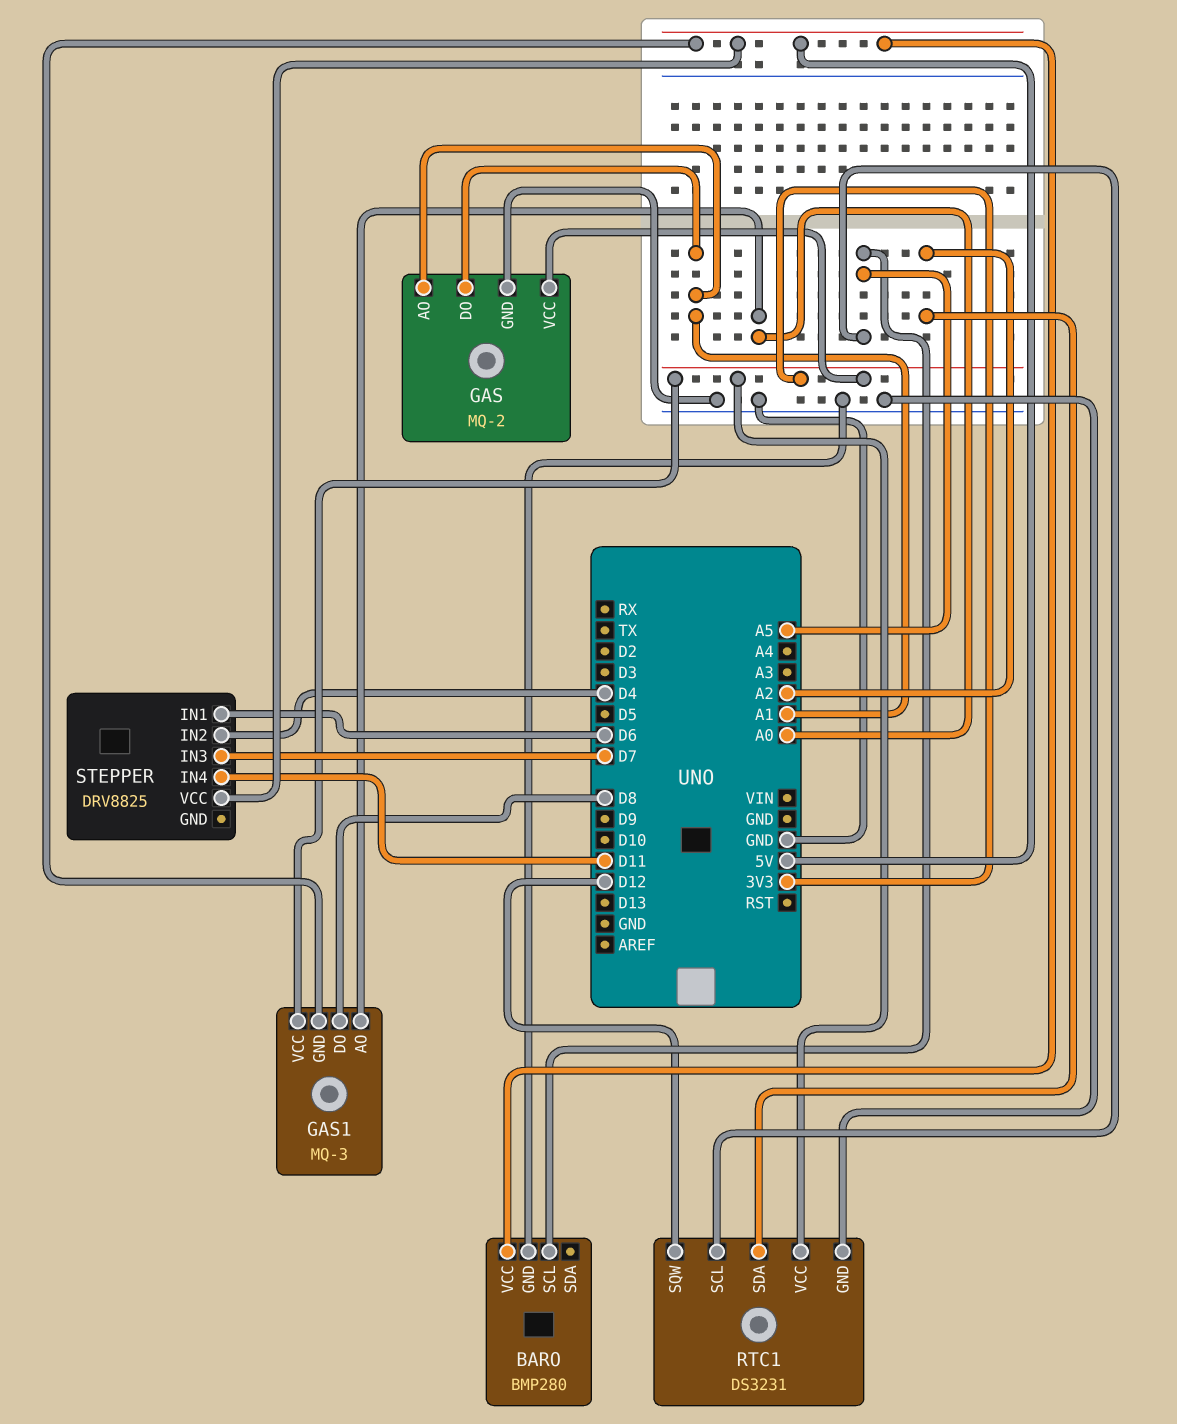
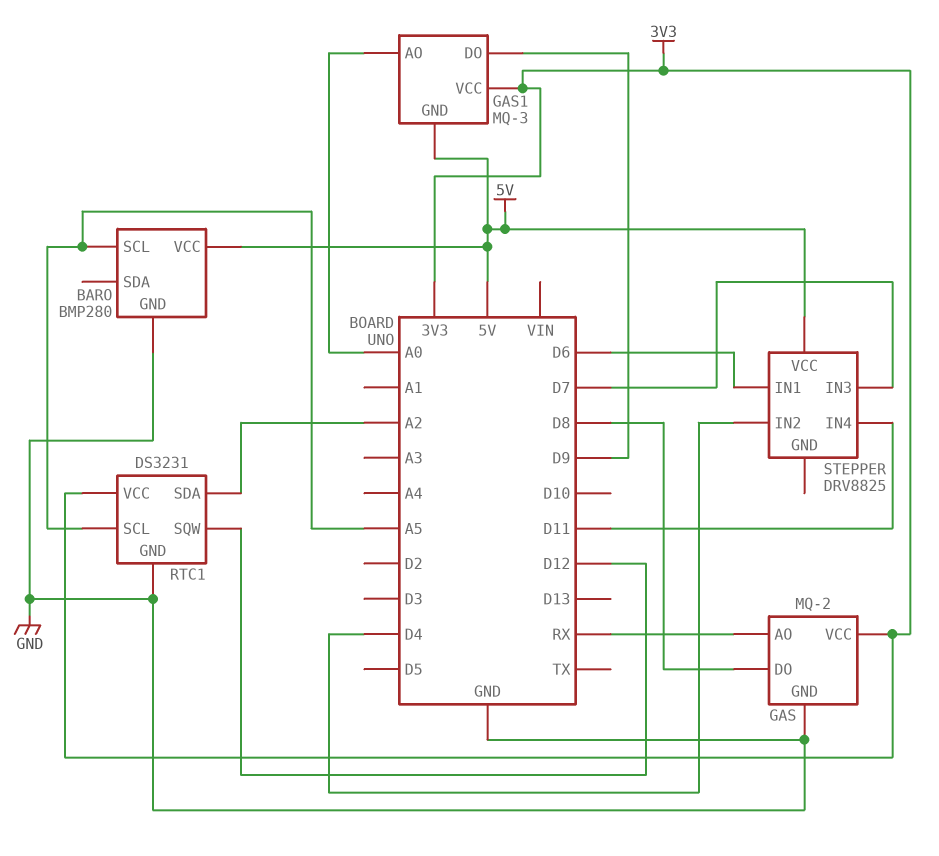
GAS pin AO: A1 -> RX
GAS pin DO: A1 -> D8
GAS1 pin DO: D8 -> D9

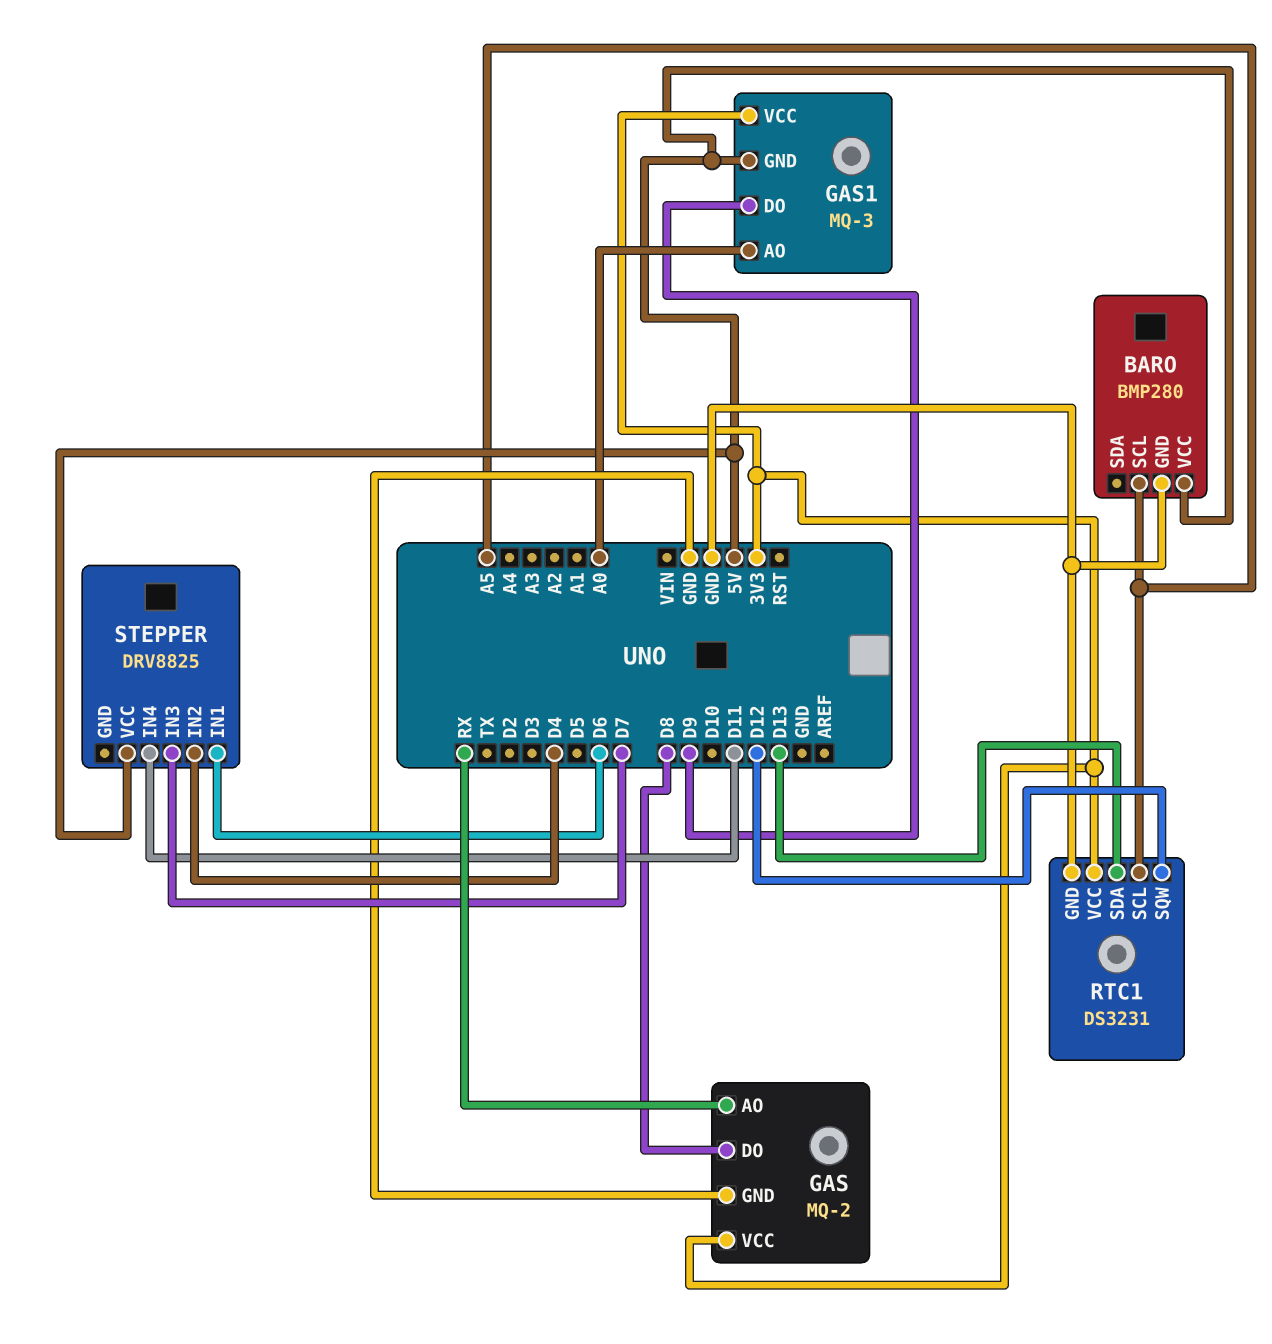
RTC1 pin SDA: A2 -> D13

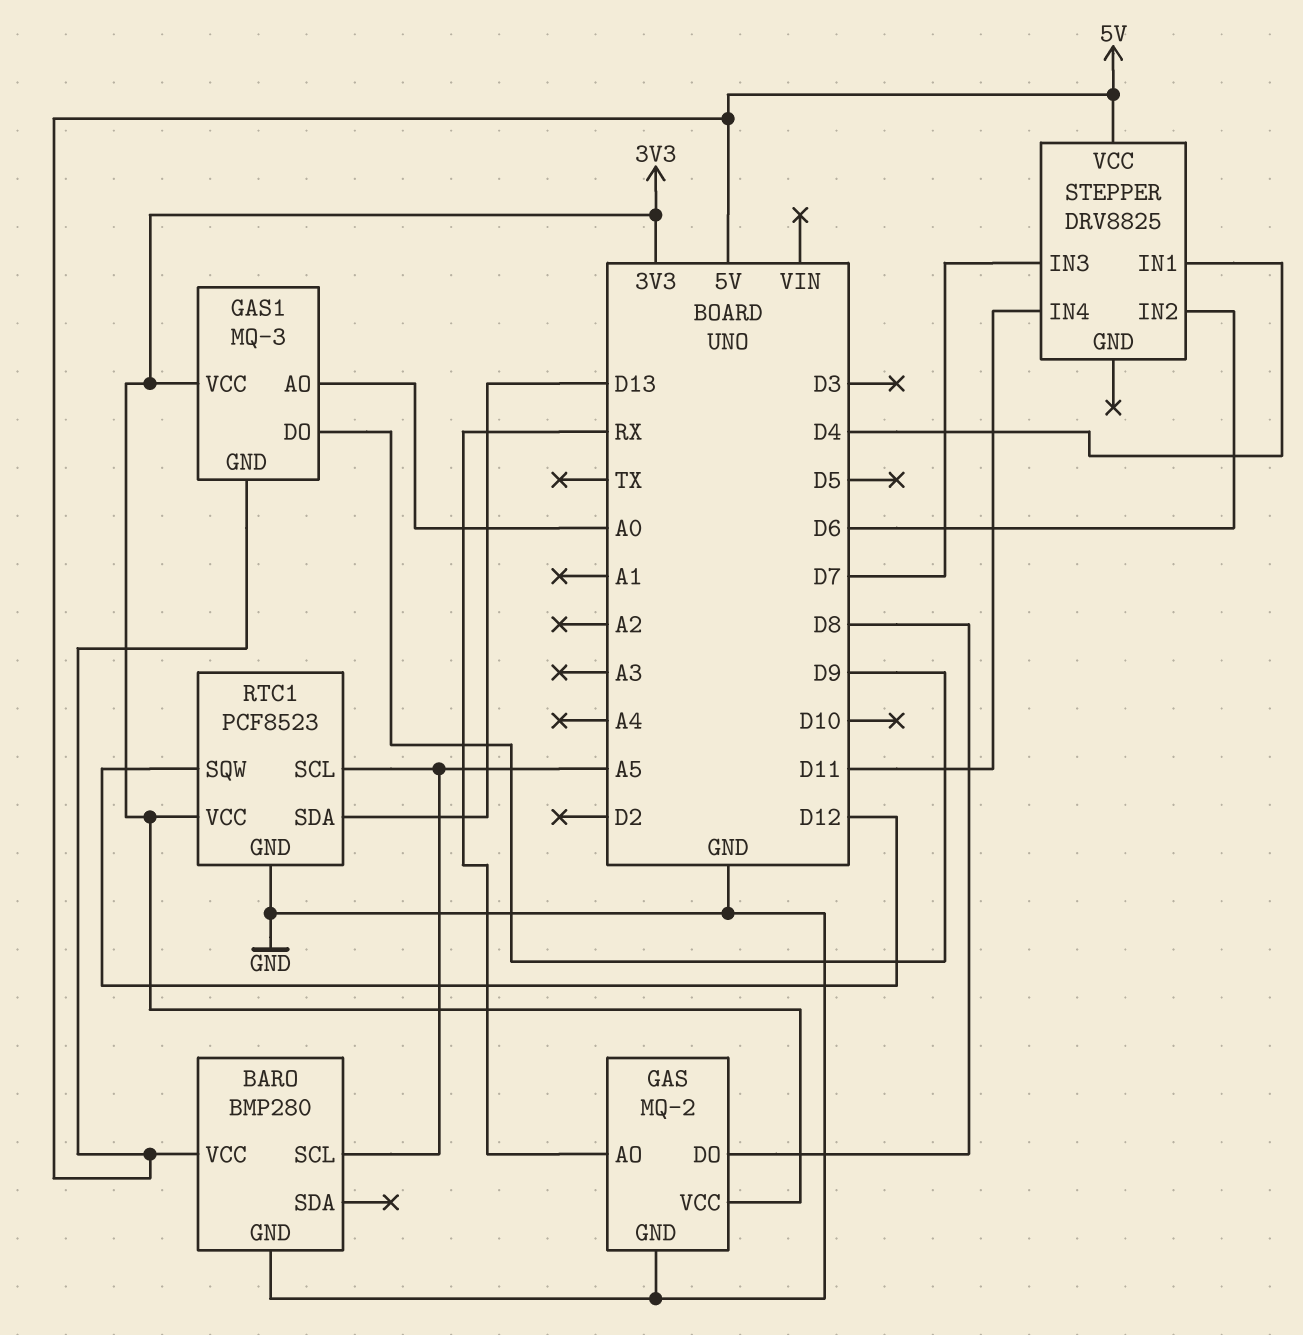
RTC1: DS3231 -> PCF8523
STEPPER pin IN1: D6 -> D4
STEPPER pin IN2: D4 -> D6

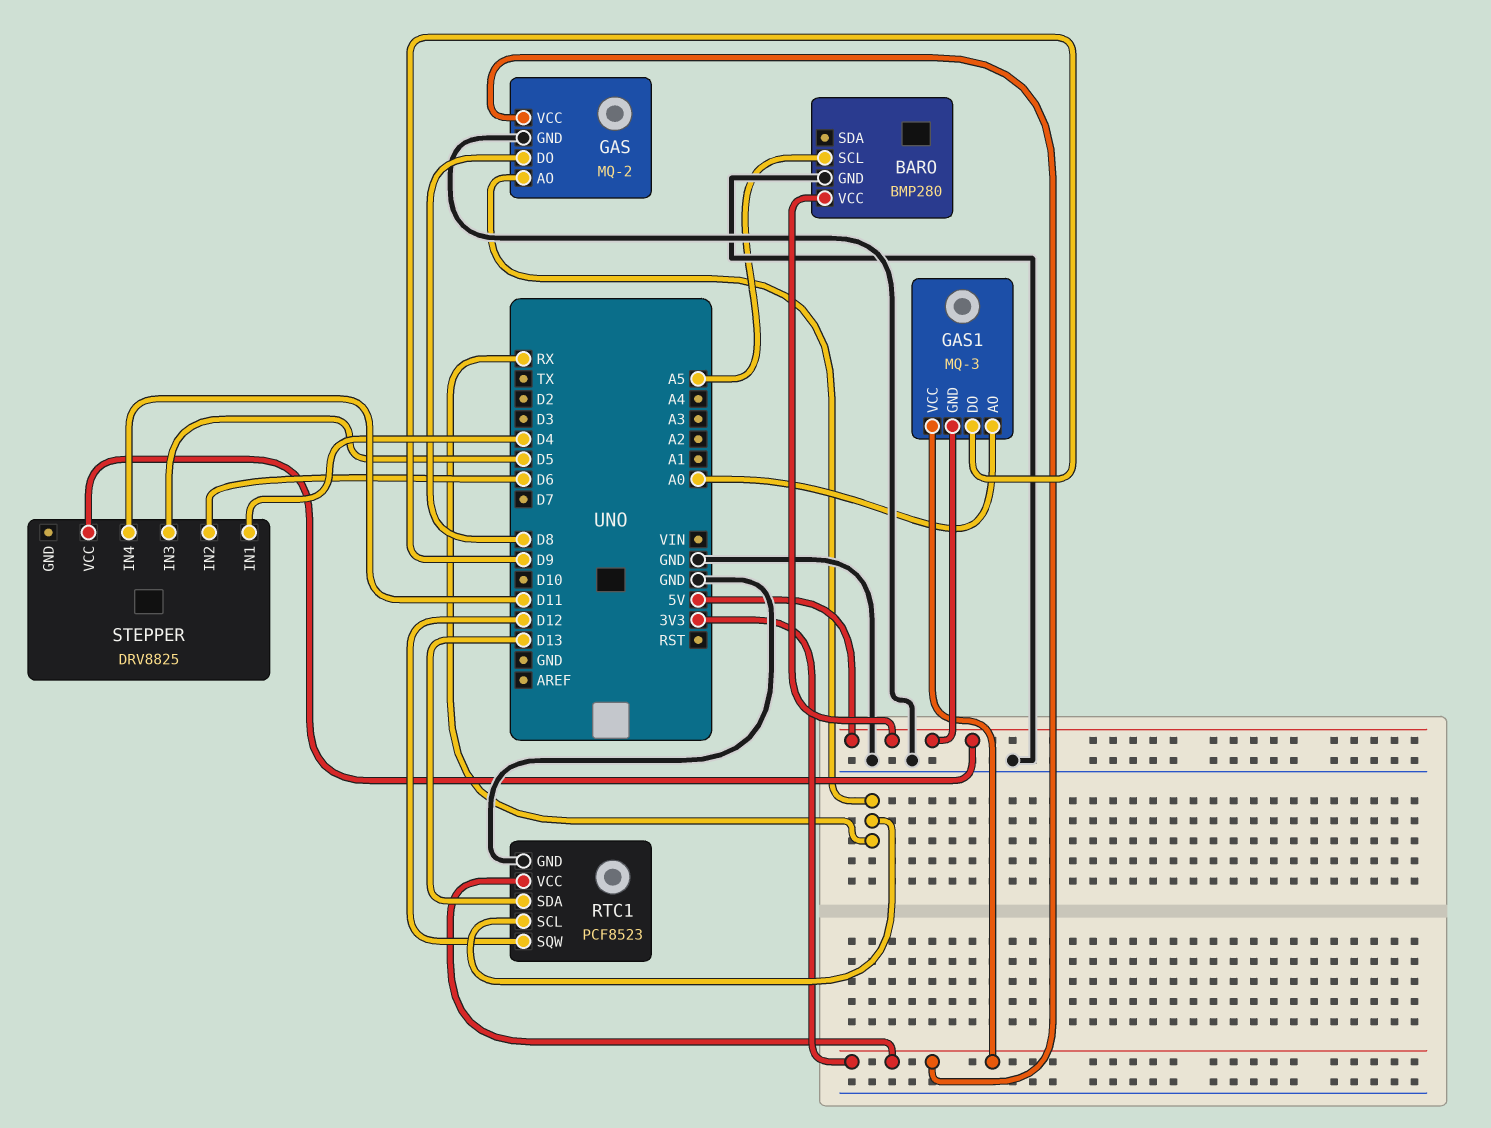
RTC1 pin SCL: A5 -> RX
STEPPER pin IN3: D7 -> D5

